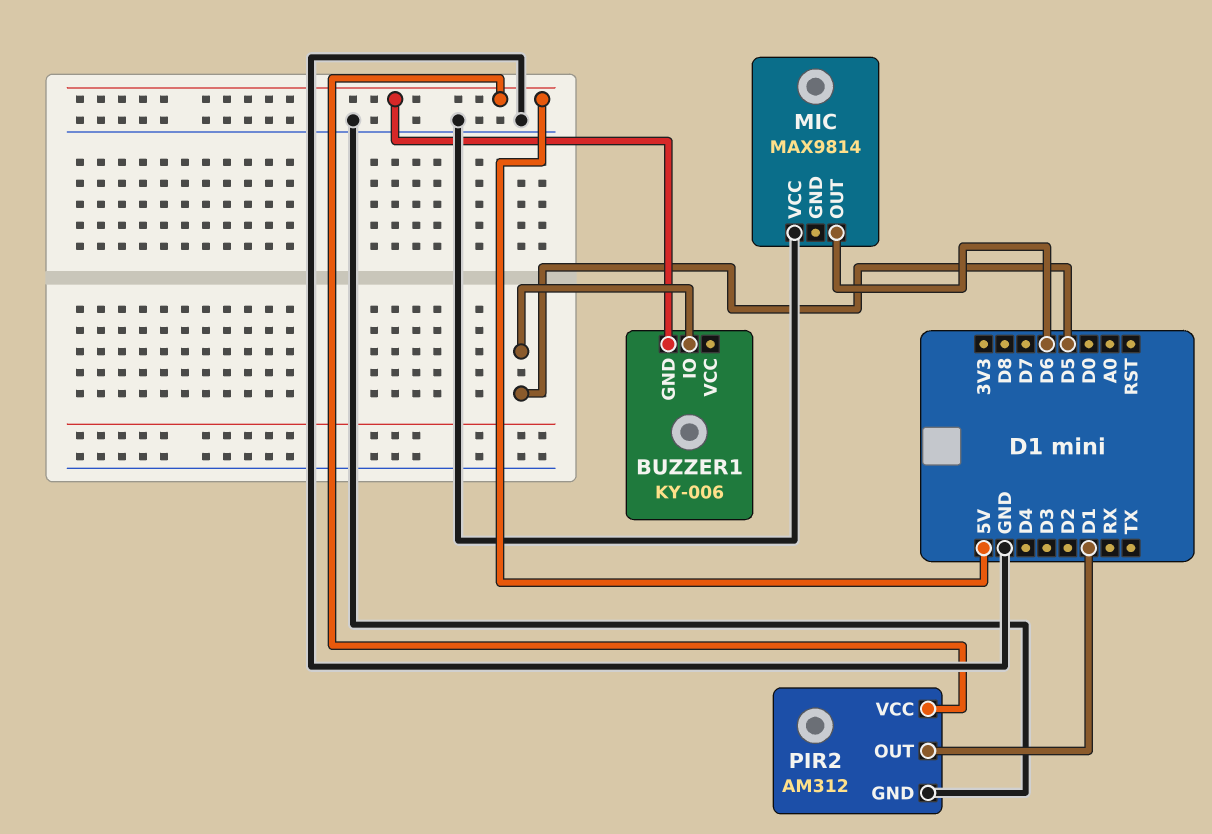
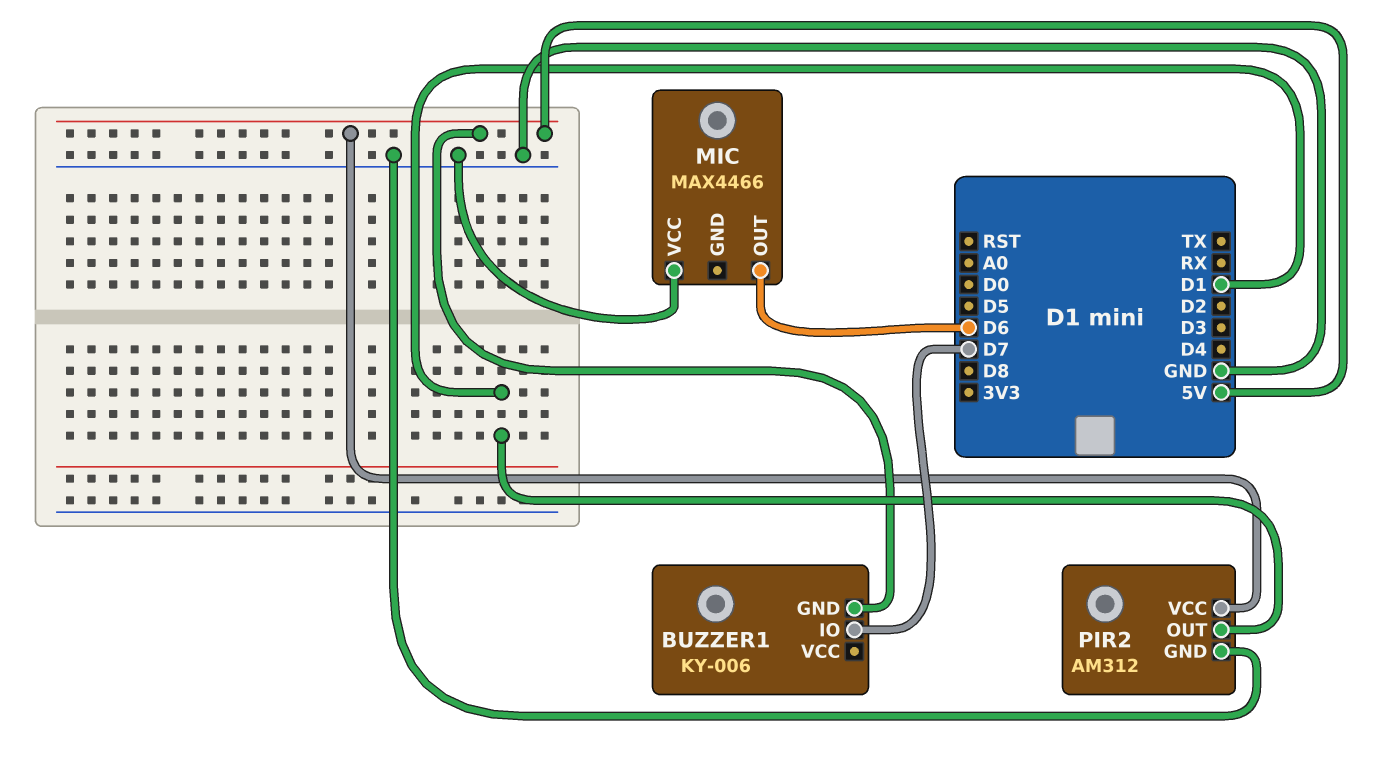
BUZZER1 pin IO: D5 -> D7
MIC: MAX9814 -> MAX4466

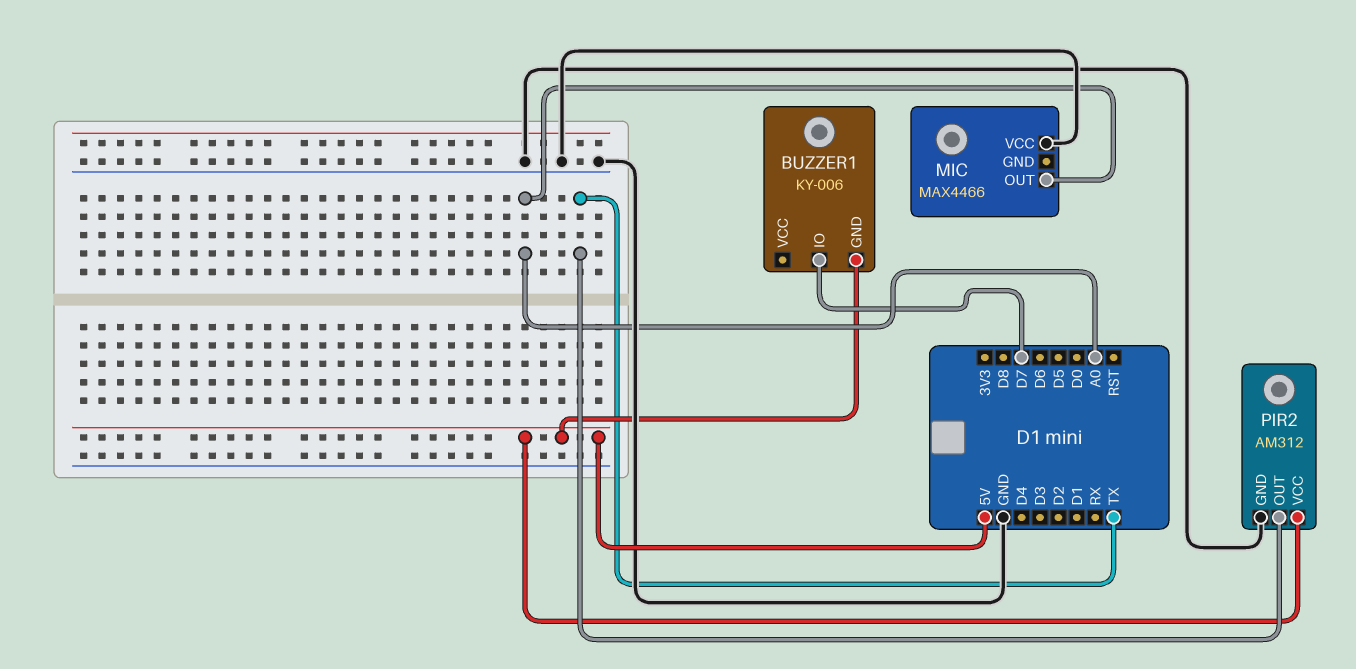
MIC pin OUT: D6 -> A0
PIR2 pin OUT: D1 -> TX

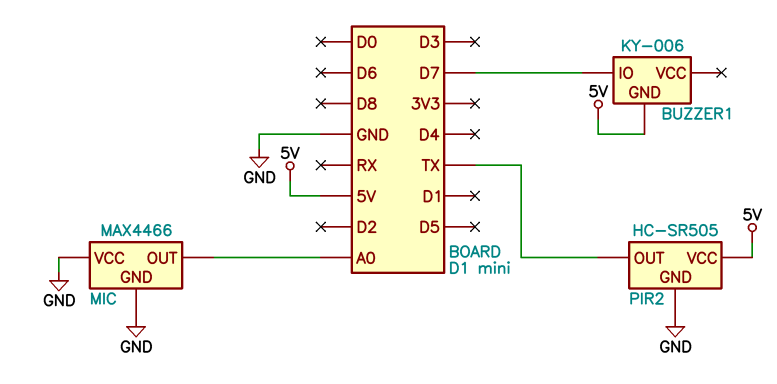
MIC pin GND: none -> GND
PIR2: AM312 -> HC-SR505

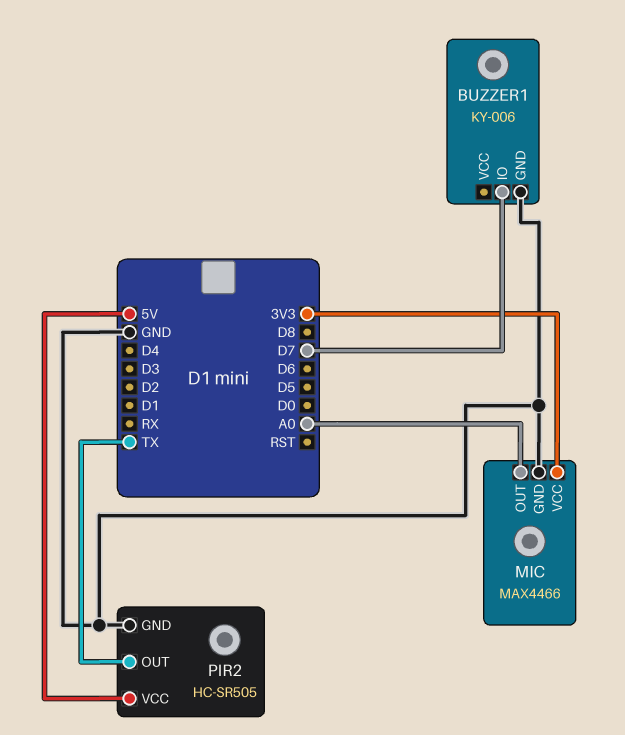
BUZZER1 pin GND: 5V -> GND
MIC pin VCC: GND -> 3V3

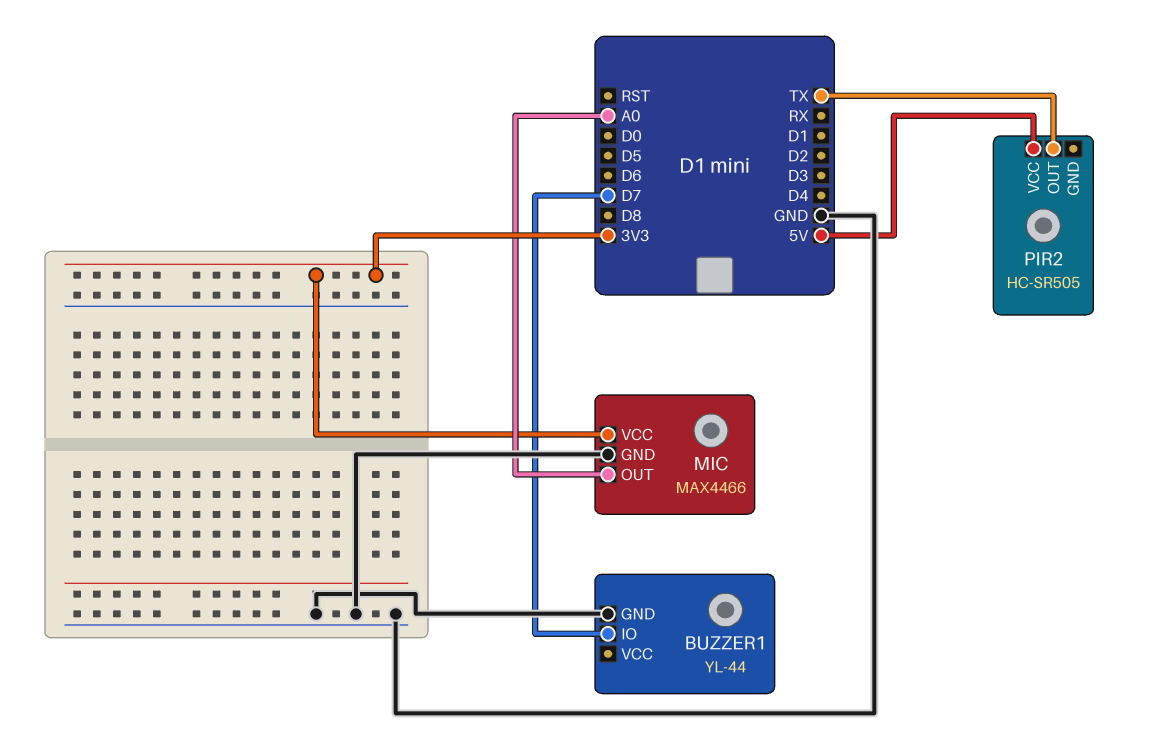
BUZZER1: KY-006 -> YL-44
PIR2 pin GND: GND -> none

